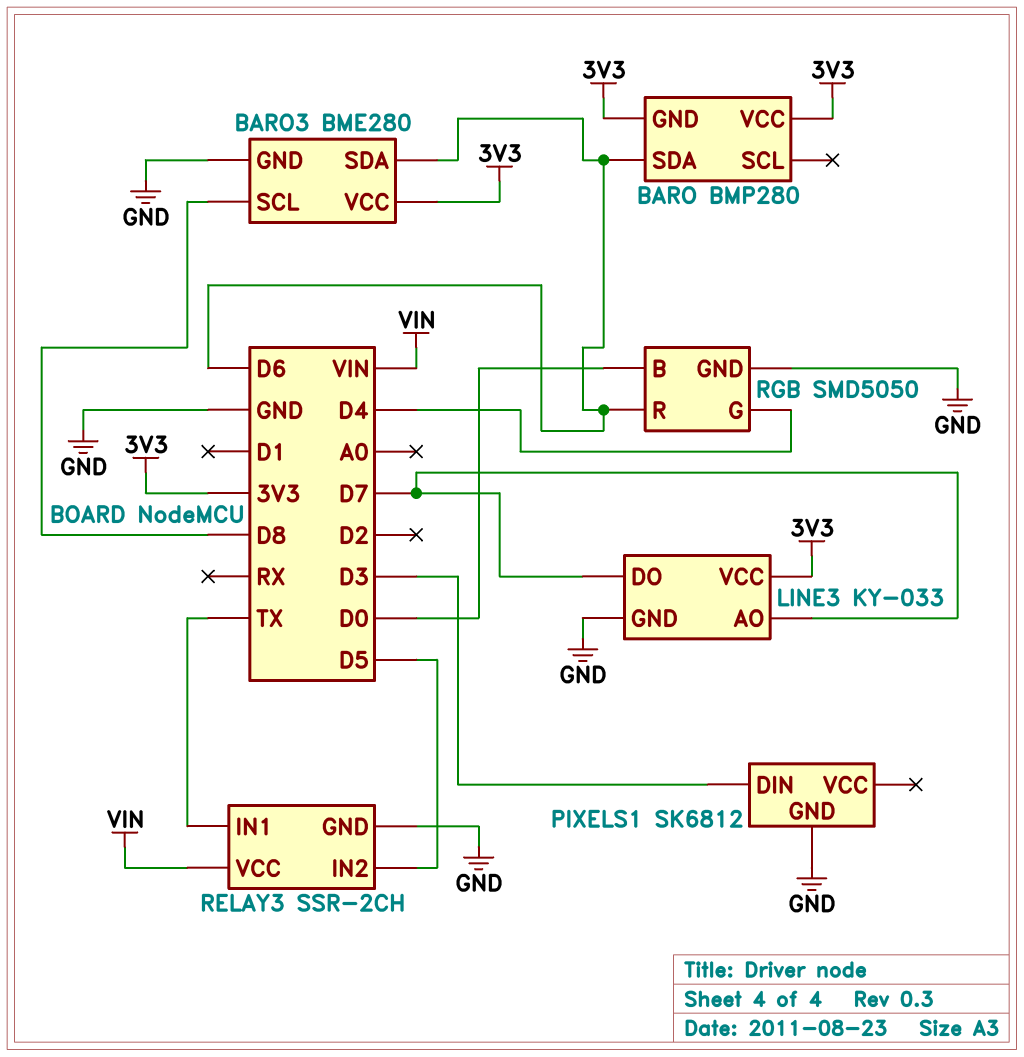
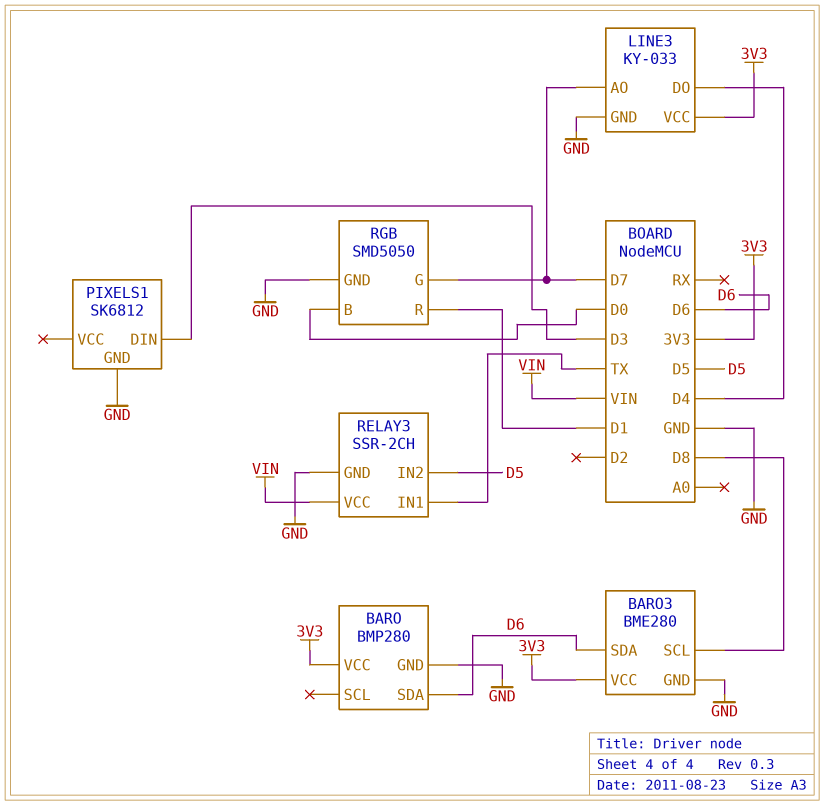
BARO pin GND: 3V3 -> GND
LINE3 pin DO: D7 -> D4
RGB pin G: D4 -> D7
RGB pin R: D6 -> D1

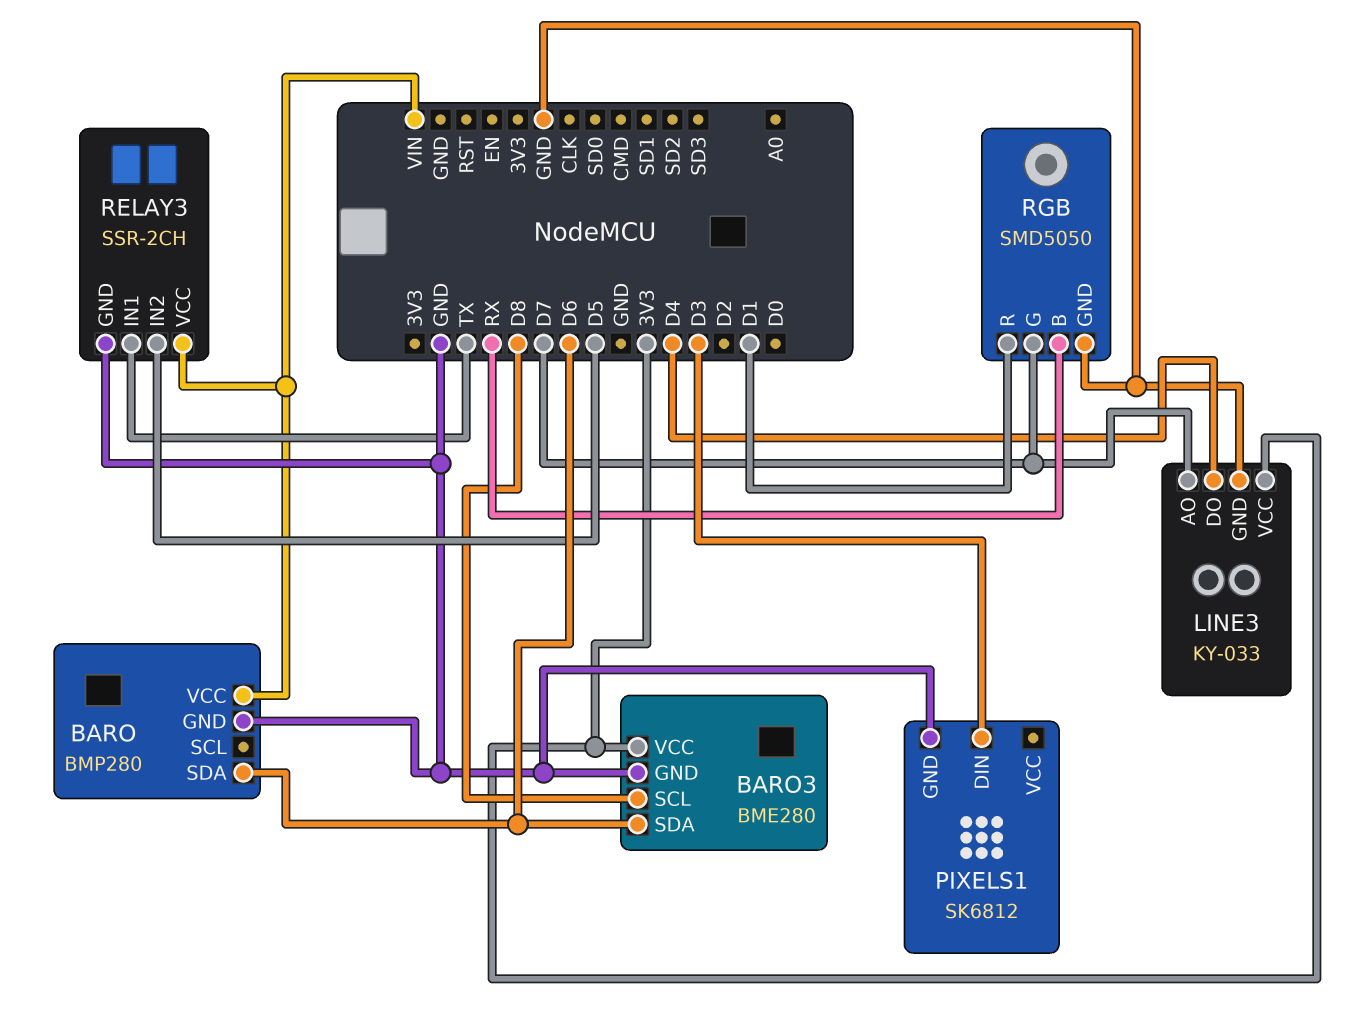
BARO pin VCC: 3V3 -> VIN
RGB pin B: D0 -> RX

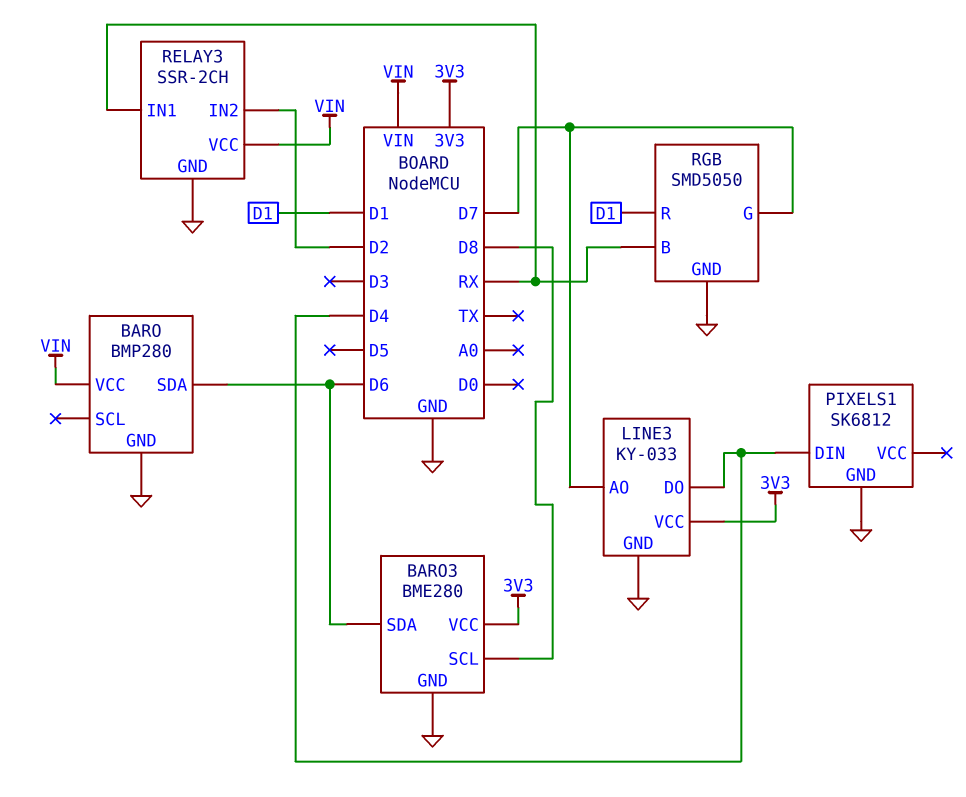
PIXELS1 pin DIN: D3 -> D4
RELAY3 pin IN1: TX -> RX
RELAY3 pin IN2: D5 -> D2

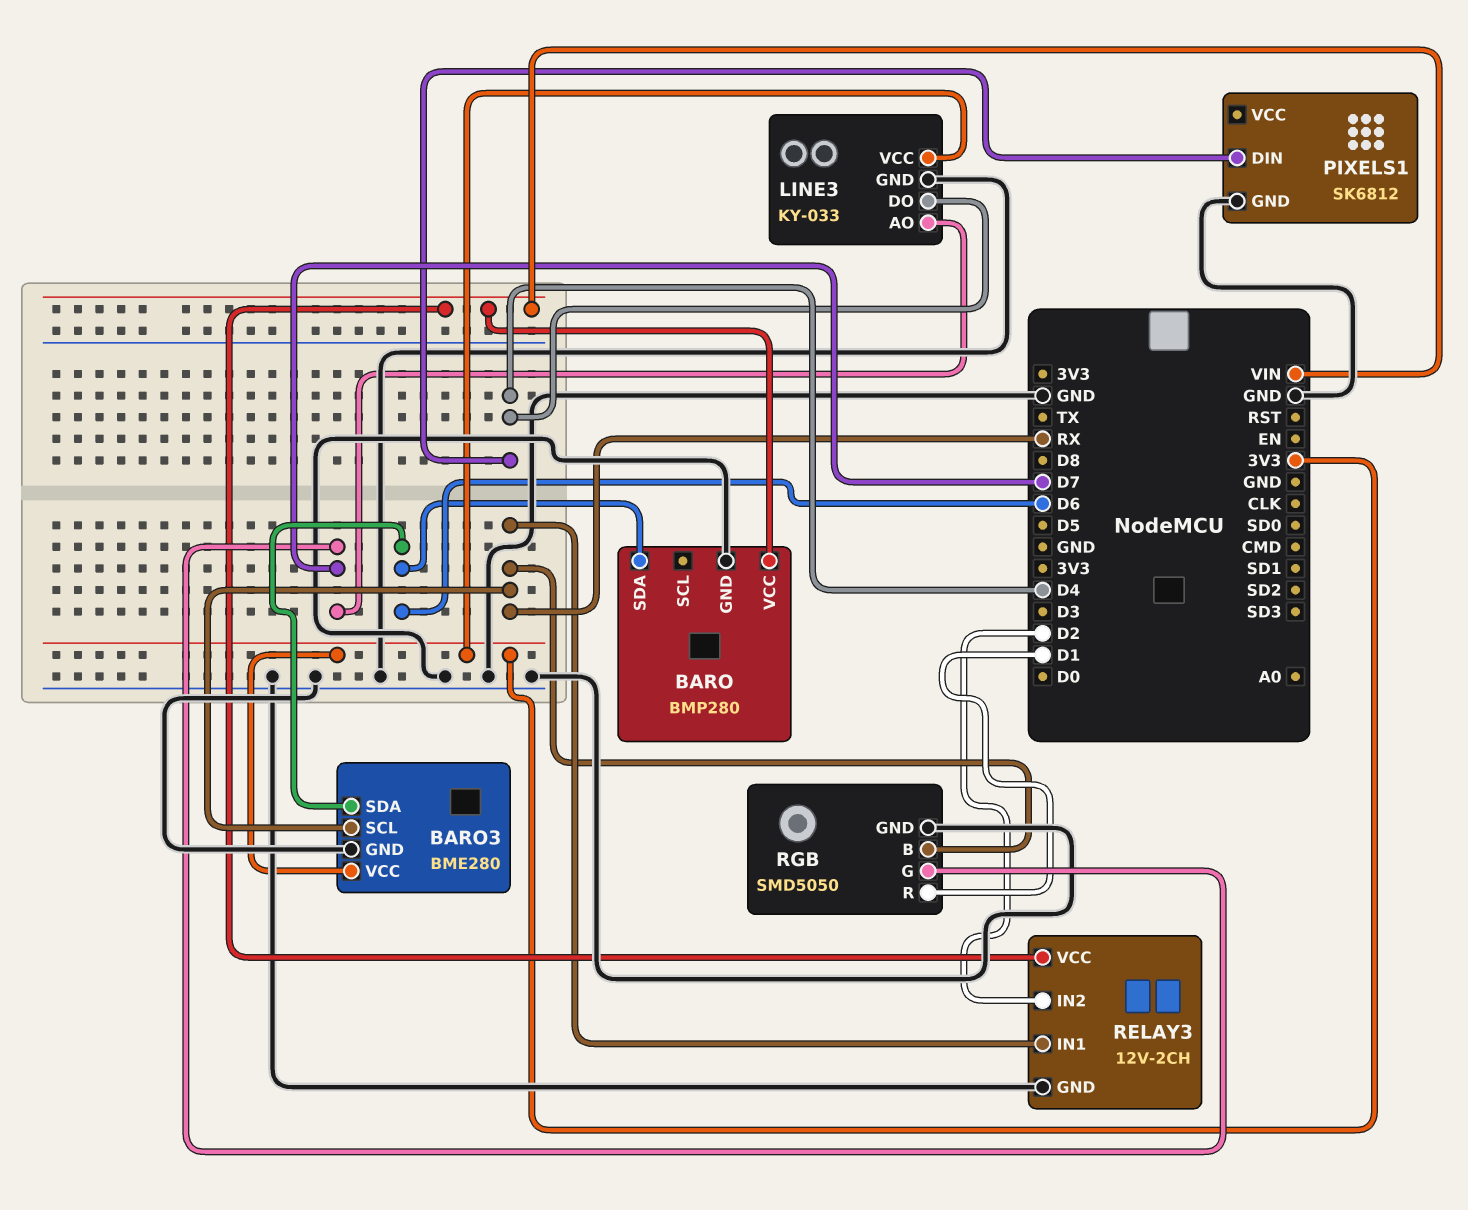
BARO3 pin SCL: D8 -> RX
RELAY3: SSR-2CH -> 12V-2CH

